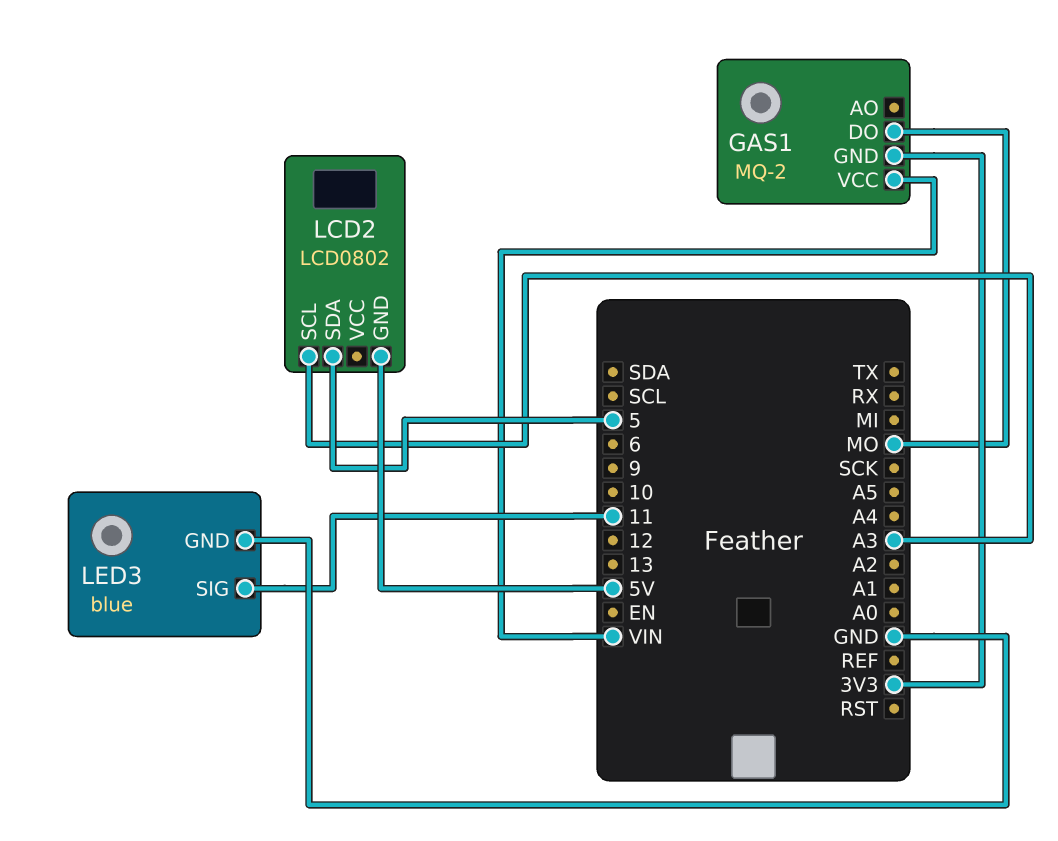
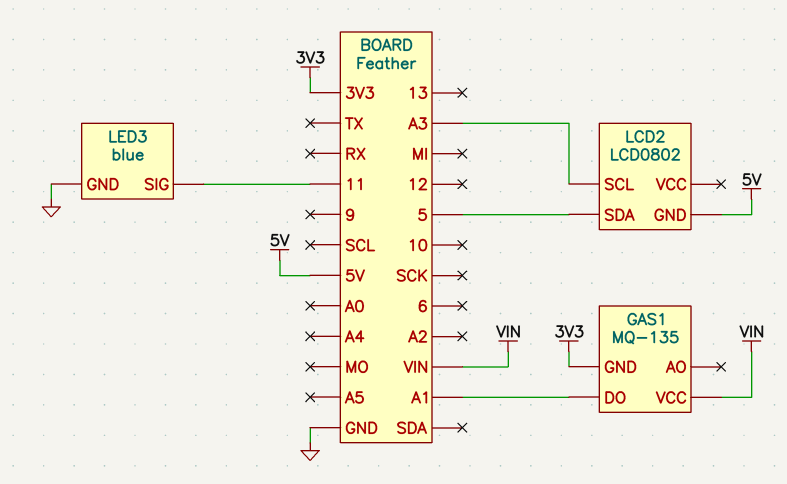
GAS1: MQ-2 -> MQ-135
GAS1 pin DO: MO -> A1

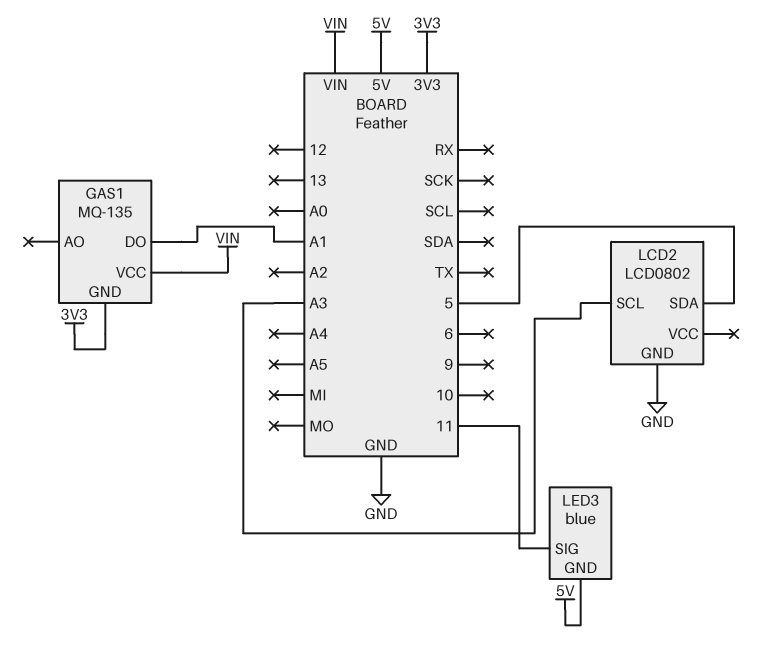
LCD2 pin GND: 5V -> GND
LED3 pin GND: GND -> 5V

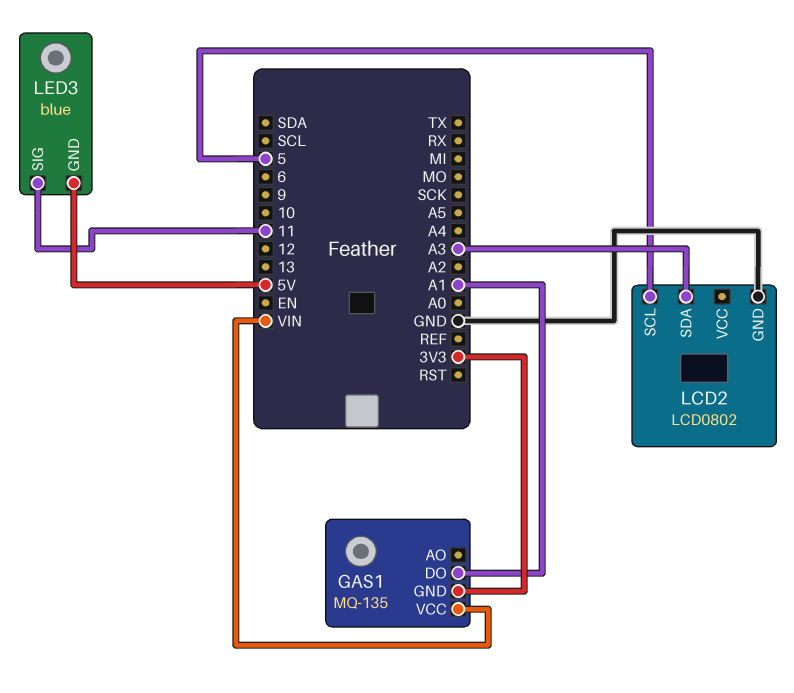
LCD2 pin SCL: A3 -> 5
LCD2 pin SDA: 5 -> A3

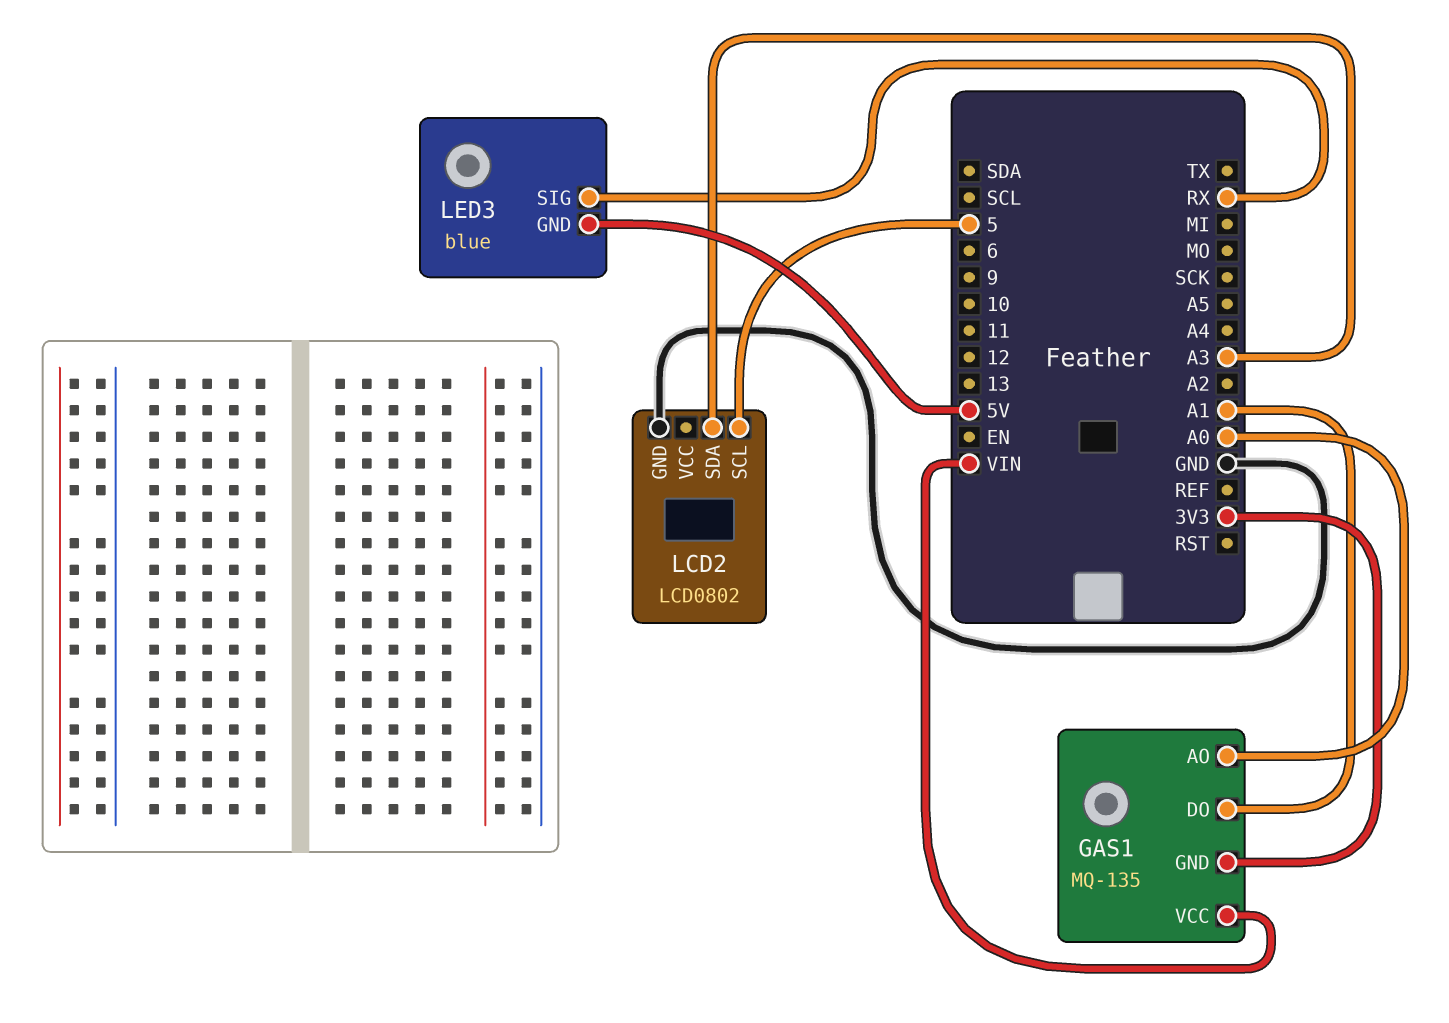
GAS1 pin AO: none -> A0
LED3 pin SIG: 11 -> RX

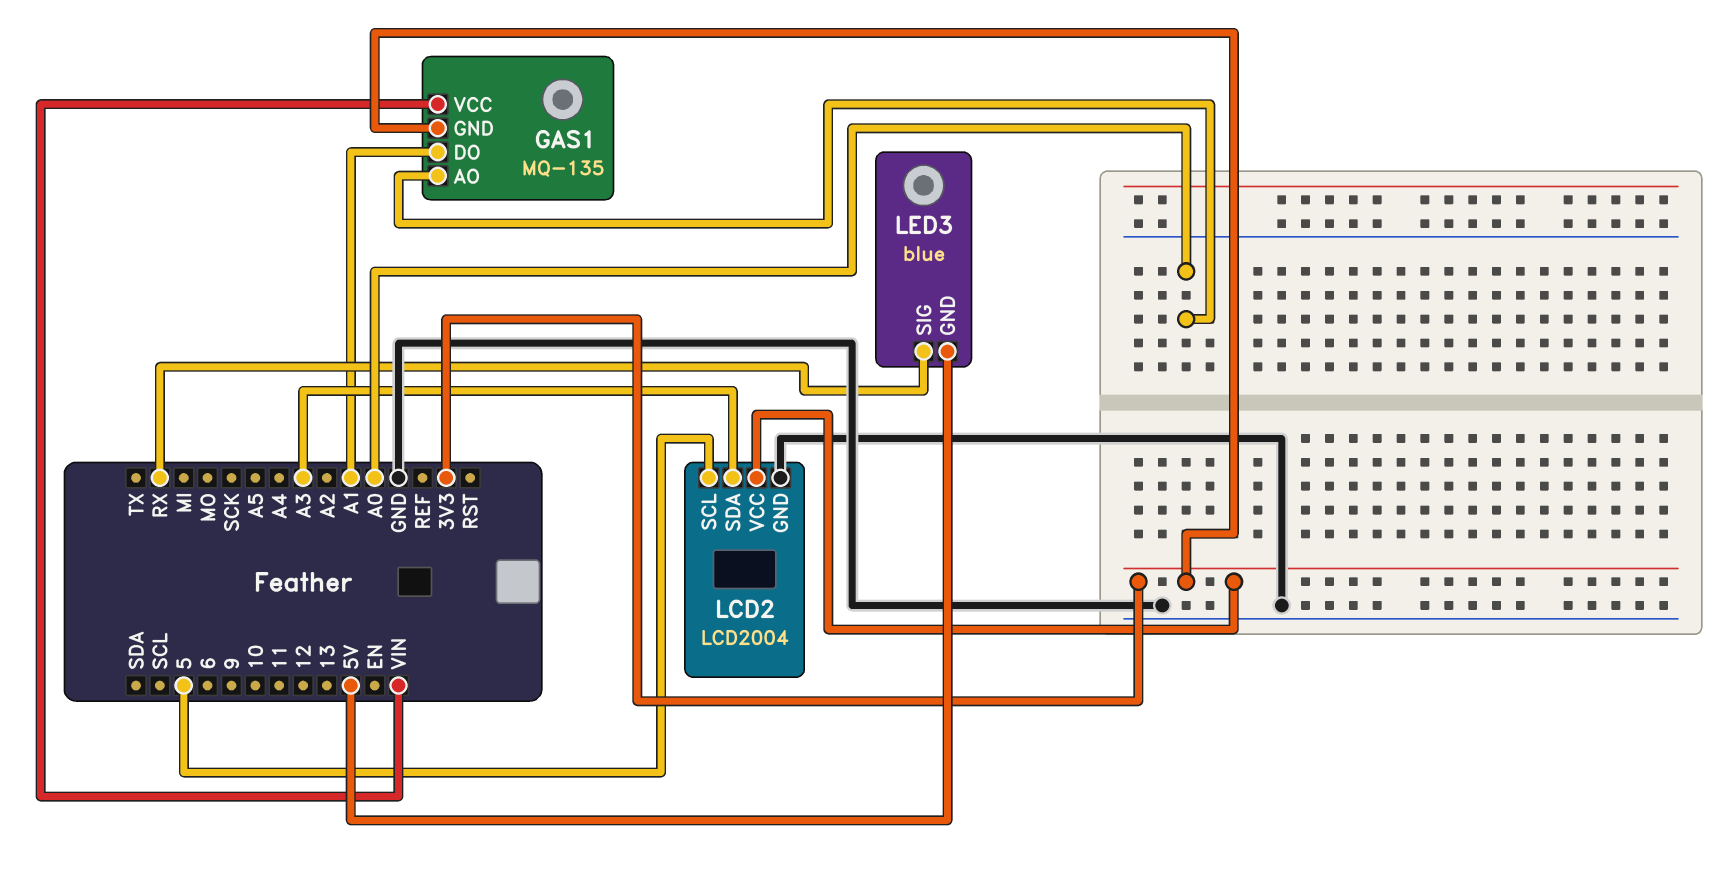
LCD2: LCD0802 -> LCD2004
LCD2 pin VCC: none -> 3V3

